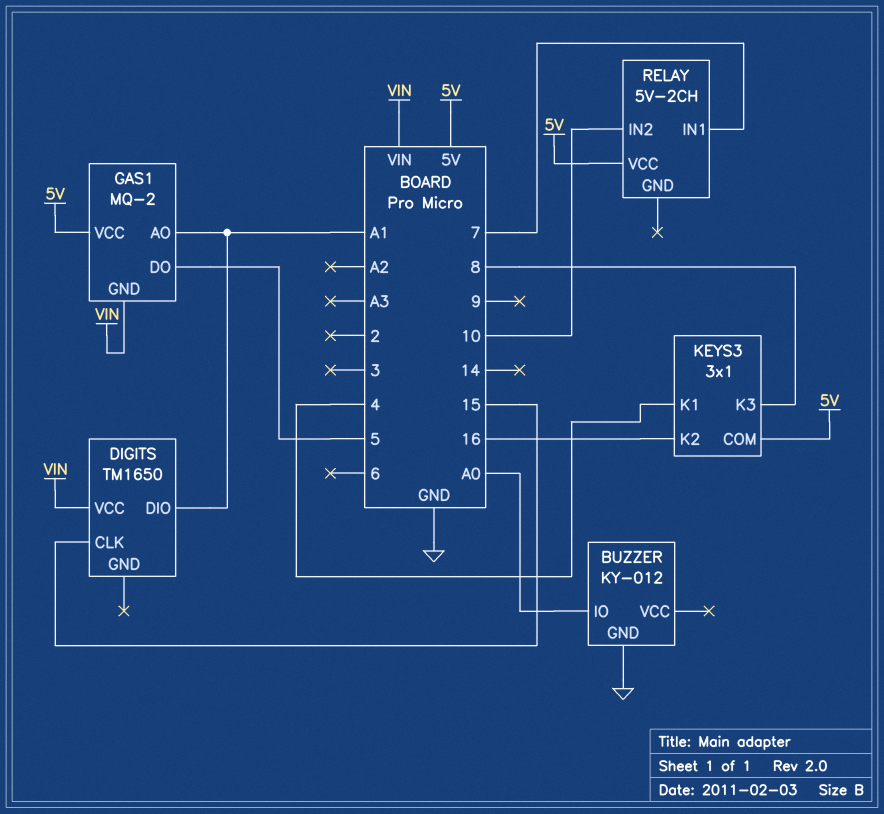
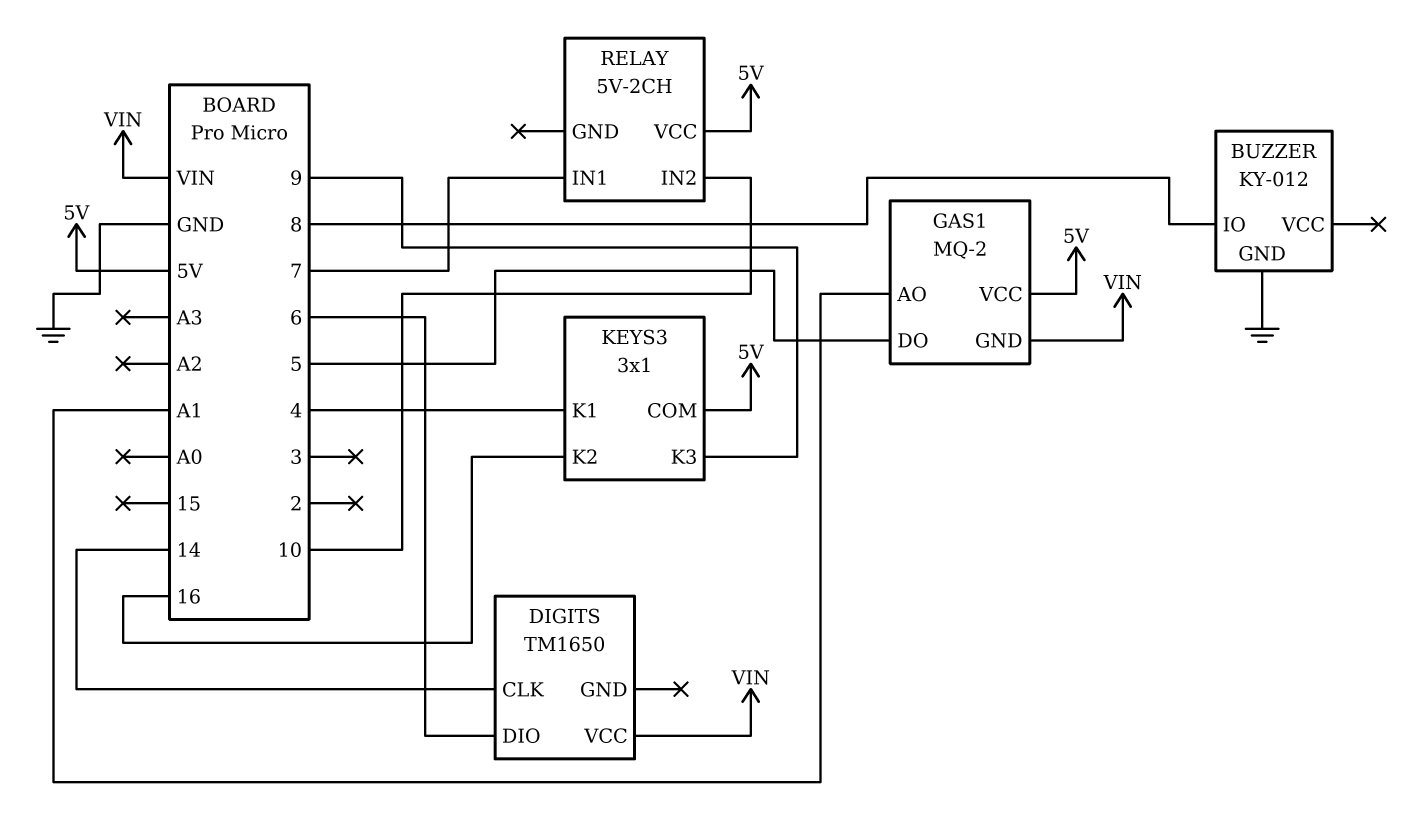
BUZZER pin IO: A0 -> 8
DIGITS pin CLK: 15 -> 14
DIGITS pin DIO: A1 -> 6
KEYS3 pin K3: 8 -> 9

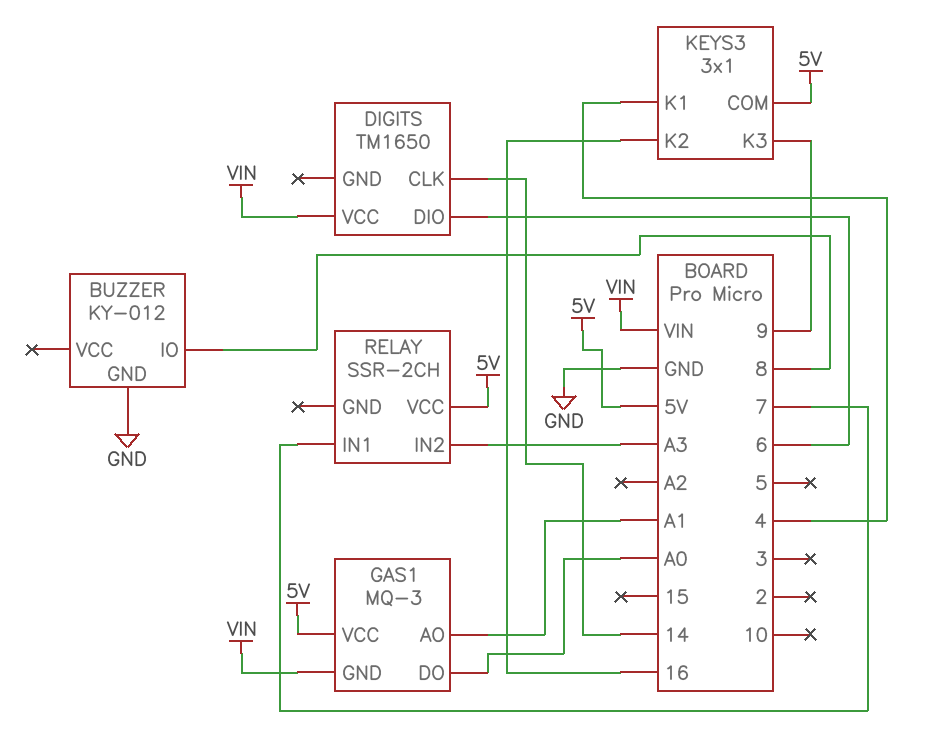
GAS1: MQ-2 -> MQ-3
GAS1 pin DO: 5 -> A0
RELAY: 5V-2CH -> SSR-2CH
RELAY pin IN2: 10 -> A3

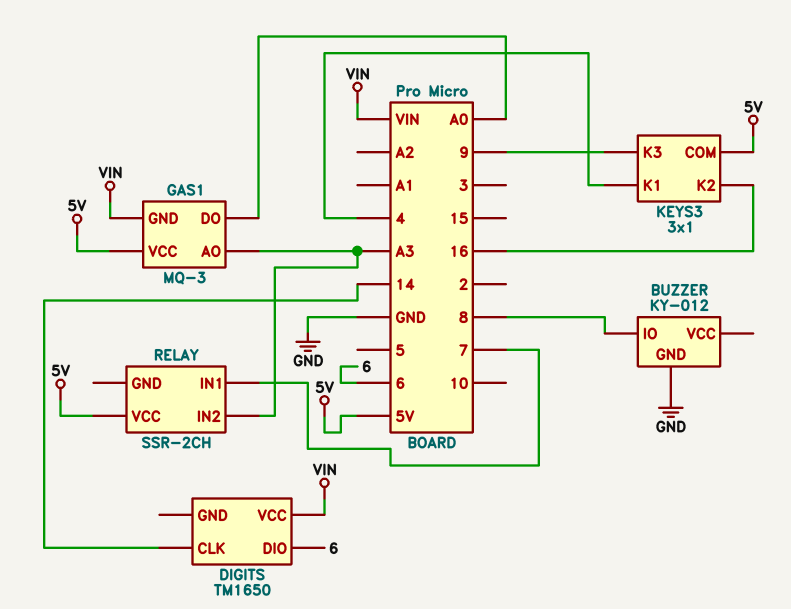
GAS1 pin AO: A1 -> A3

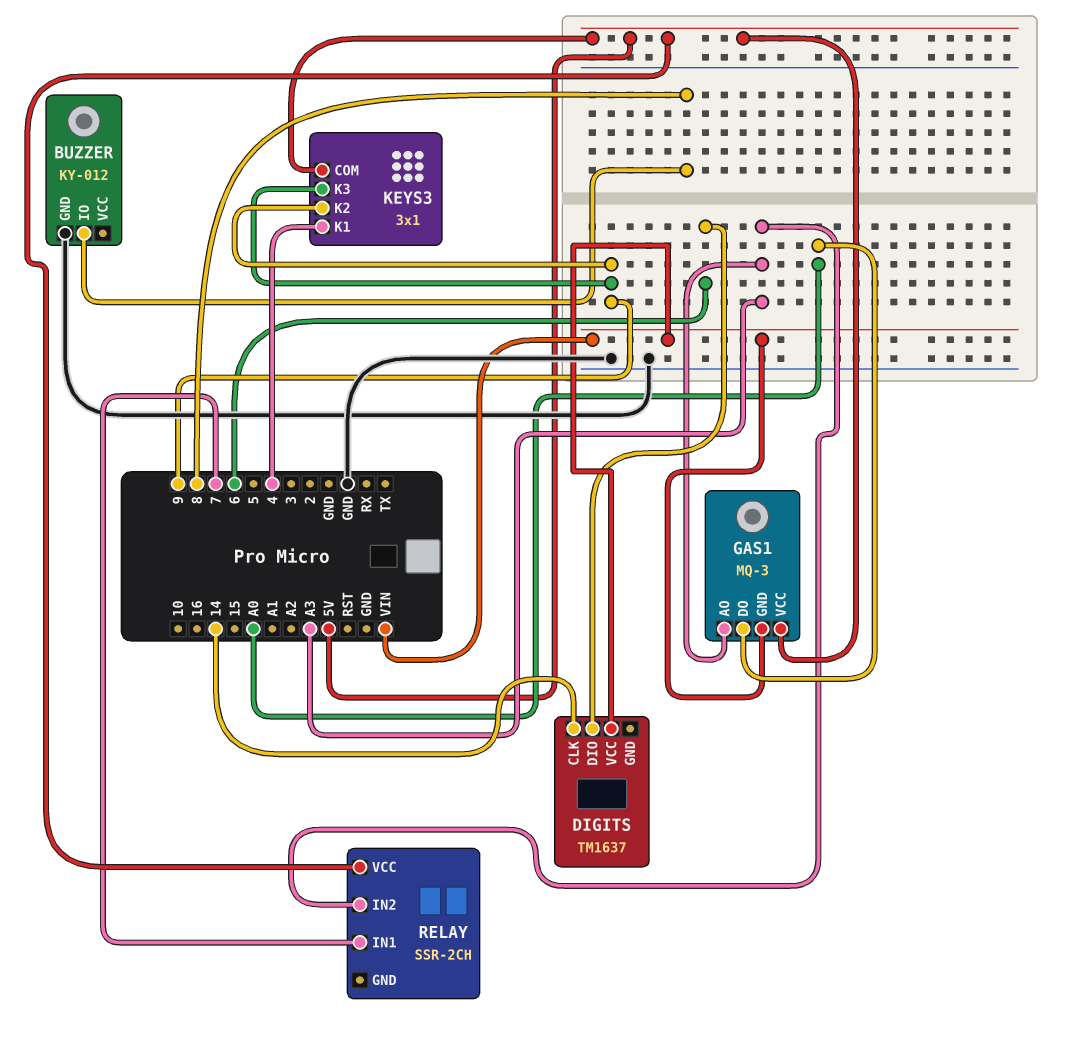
DIGITS: TM1650 -> TM1637
KEYS3 pin K2: 16 -> 9

